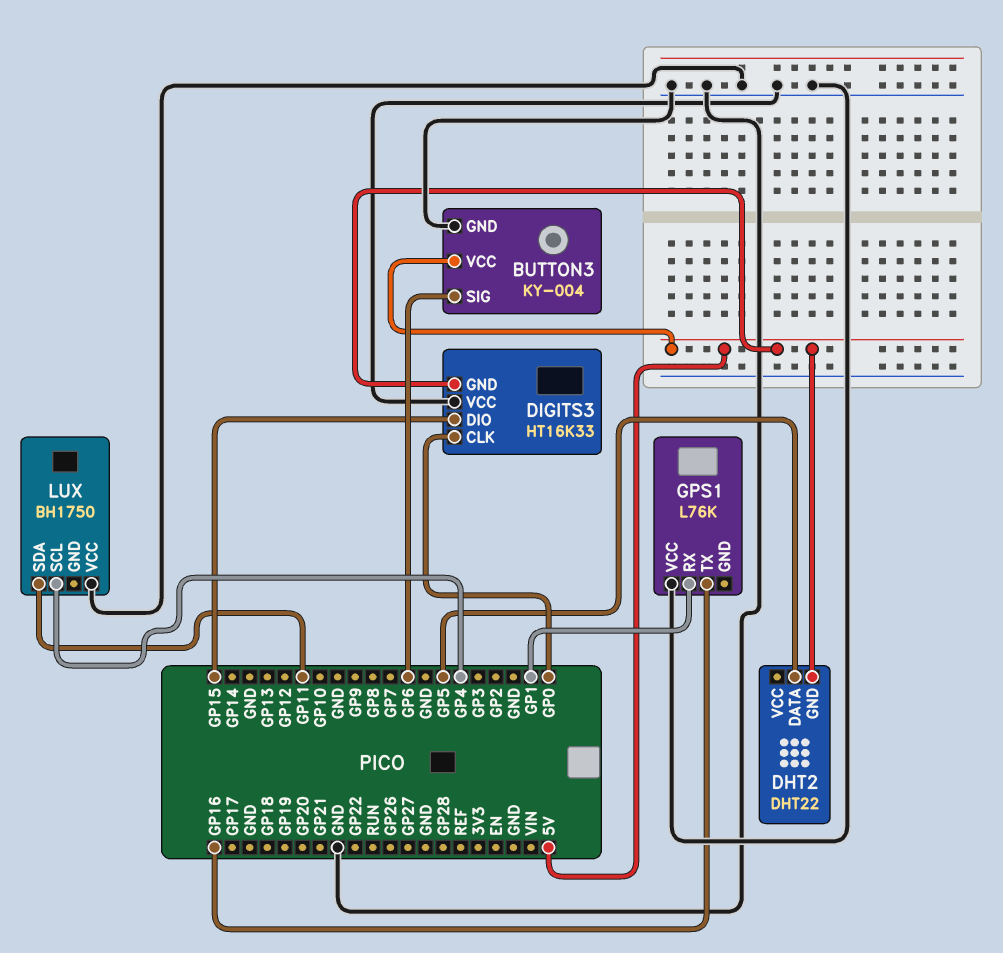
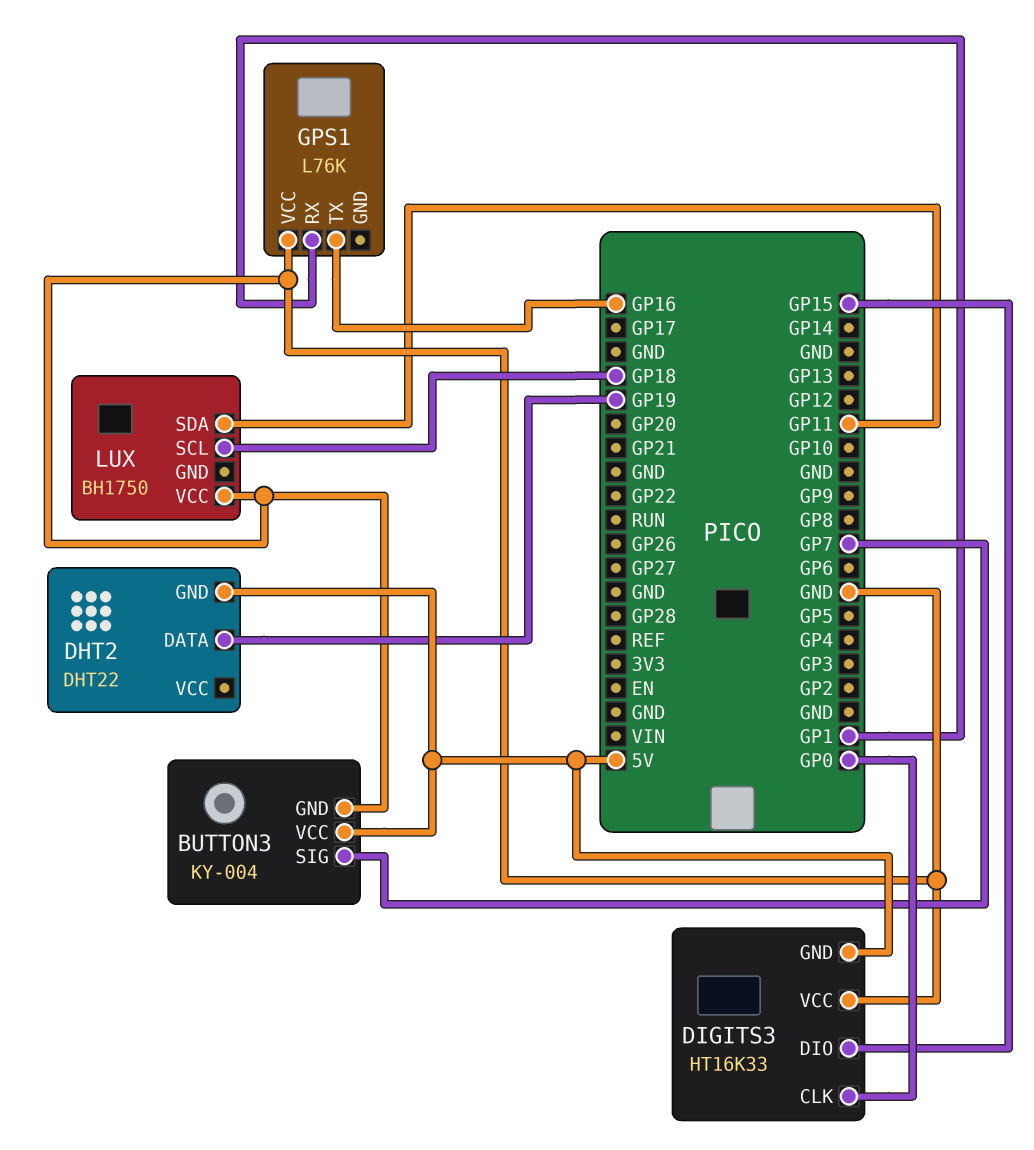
BUTTON3 pin SIG: GP6 -> GP7
DHT2 pin DATA: GP5 -> GP19
LUX pin SCL: GP4 -> GP18

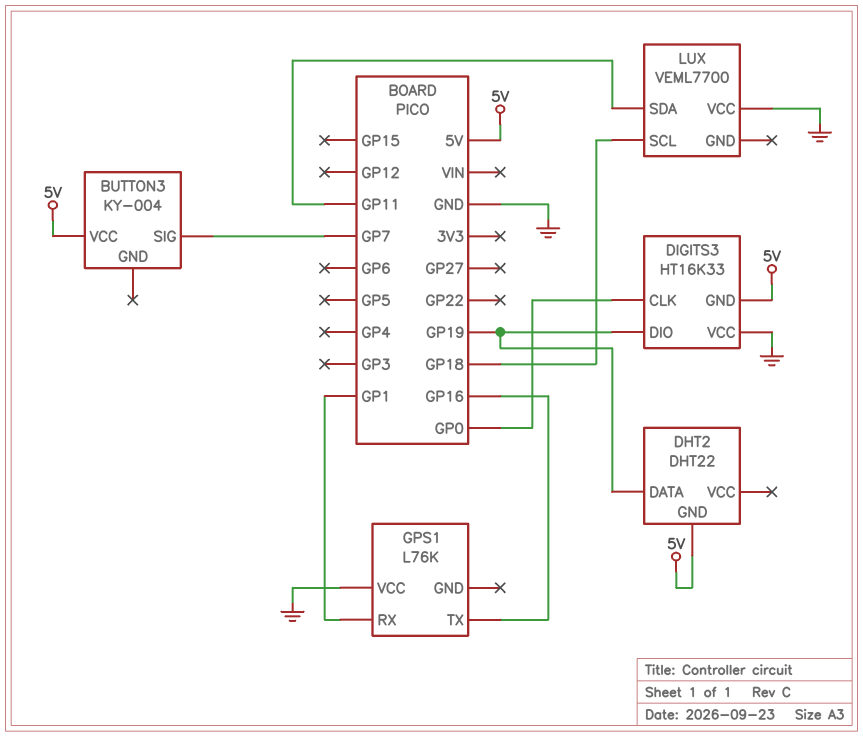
BUTTON3 pin GND: GND -> none
DIGITS3 pin DIO: GP15 -> GP19
LUX: BH1750 -> VEML7700

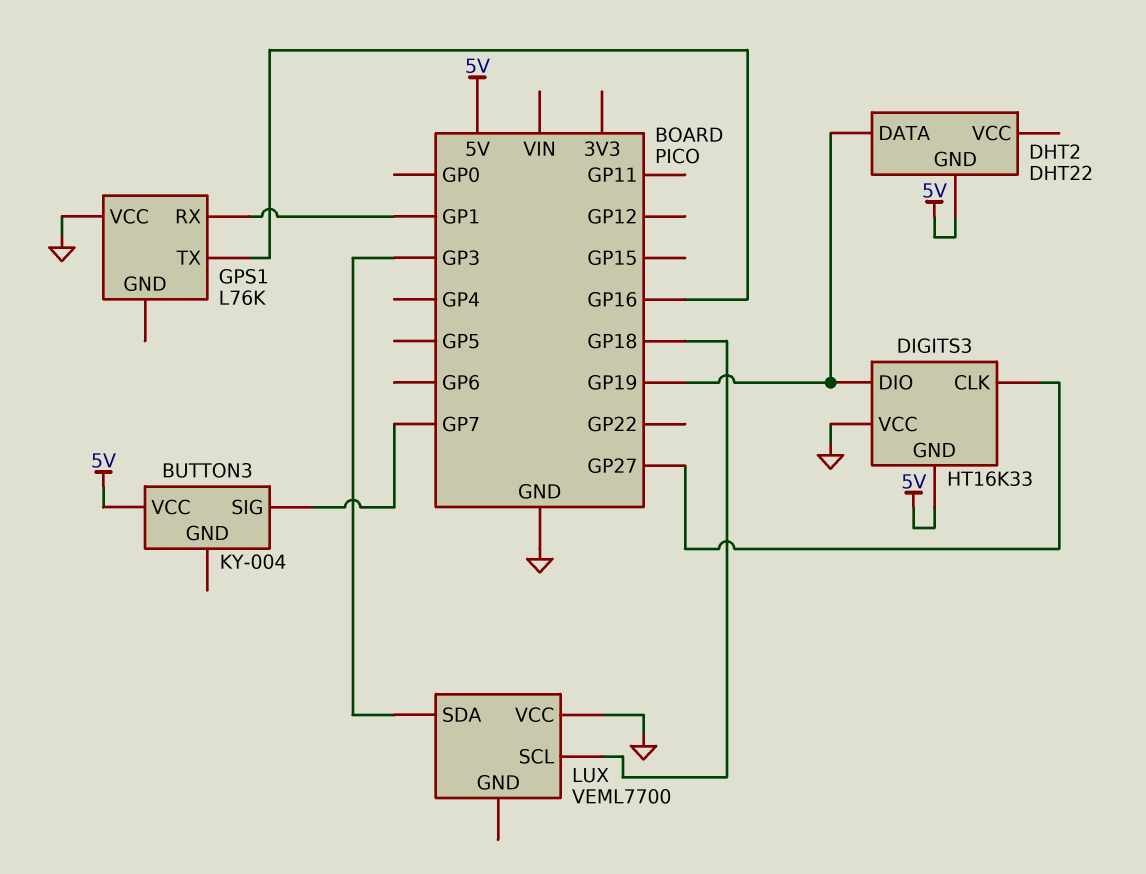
DIGITS3 pin CLK: GP0 -> GP27
LUX pin SDA: GP11 -> GP3

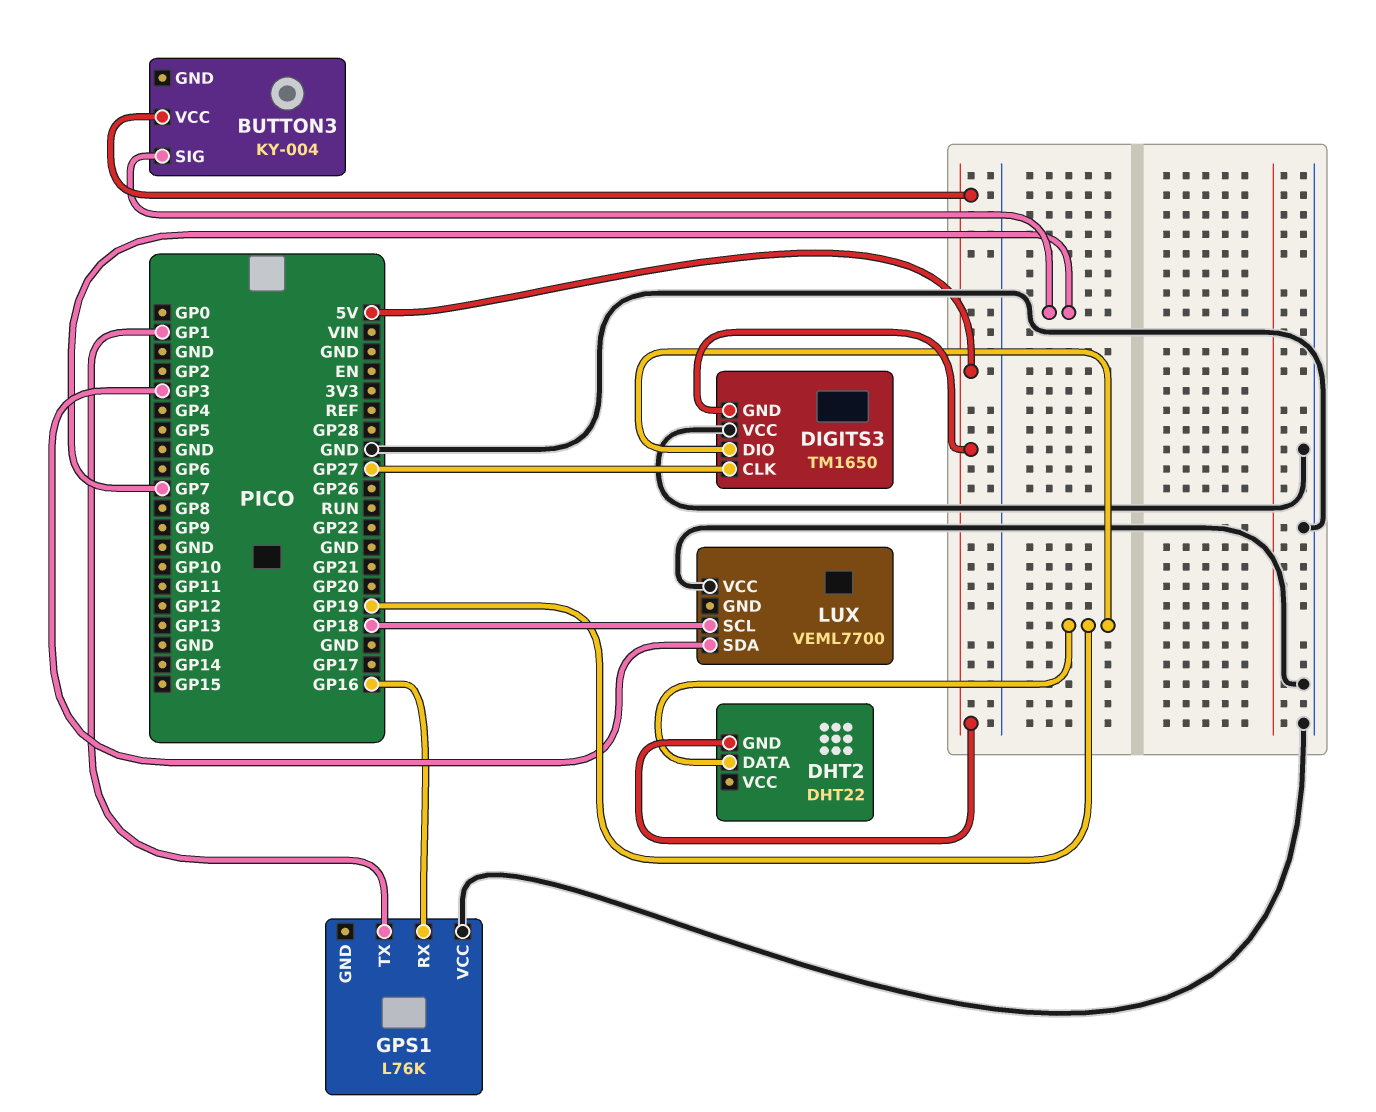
DIGITS3: HT16K33 -> TM1650
GPS1 pin RX: GP1 -> GP16
GPS1 pin TX: GP16 -> GP1

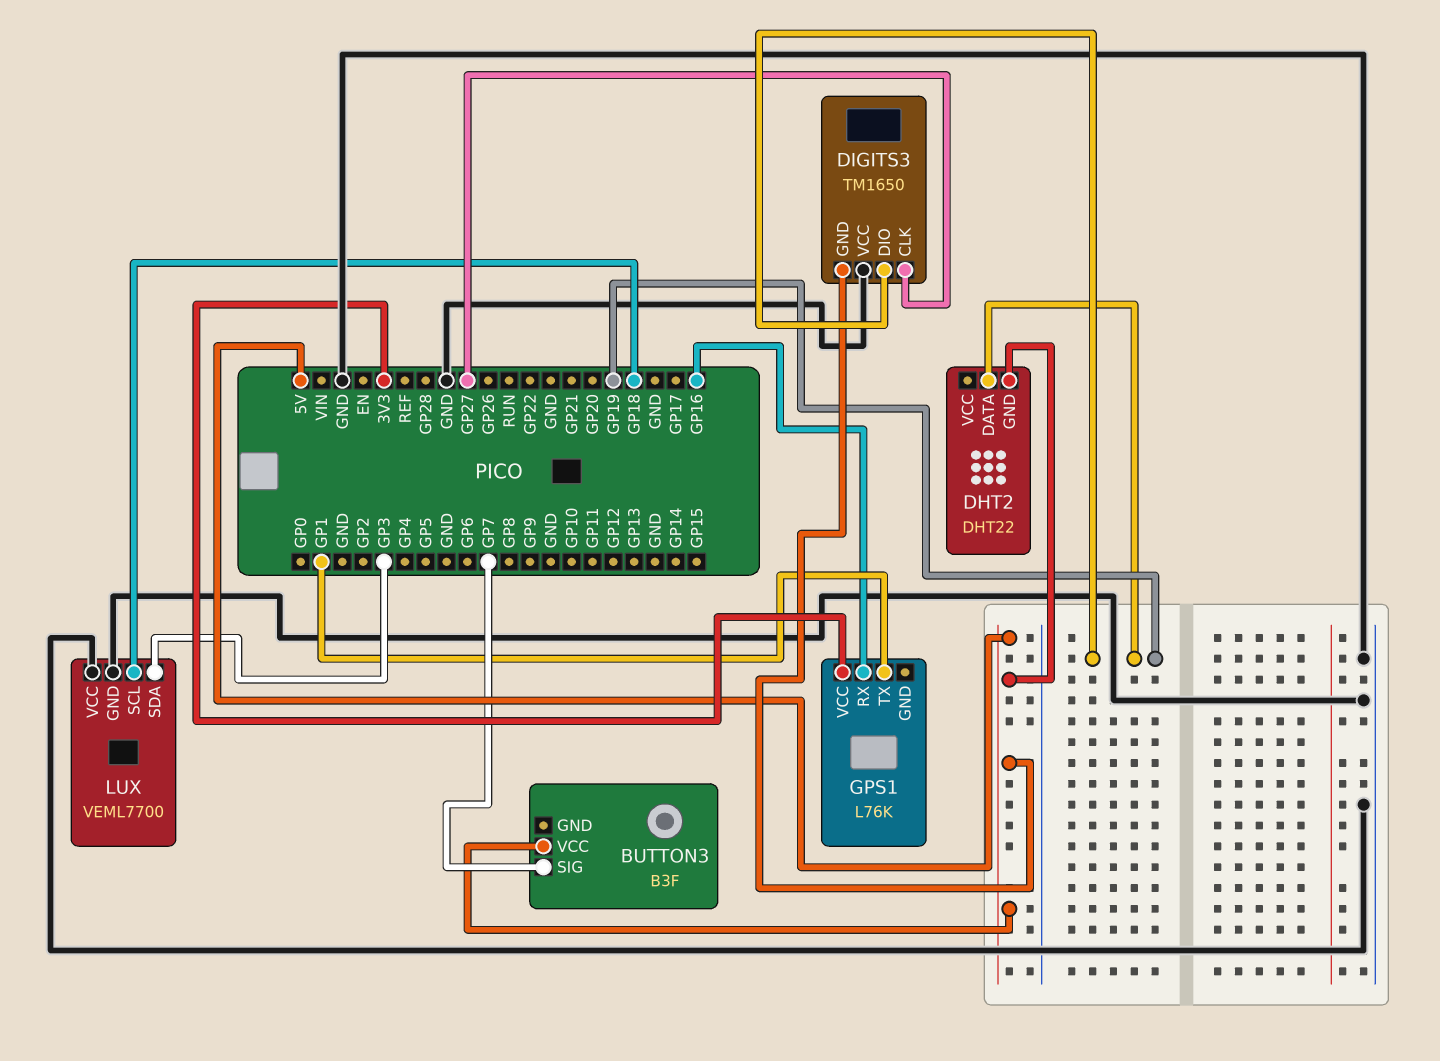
BUTTON3: KY-004 -> B3F
GPS1 pin VCC: GND -> 3V3
LUX pin GND: none -> GND

